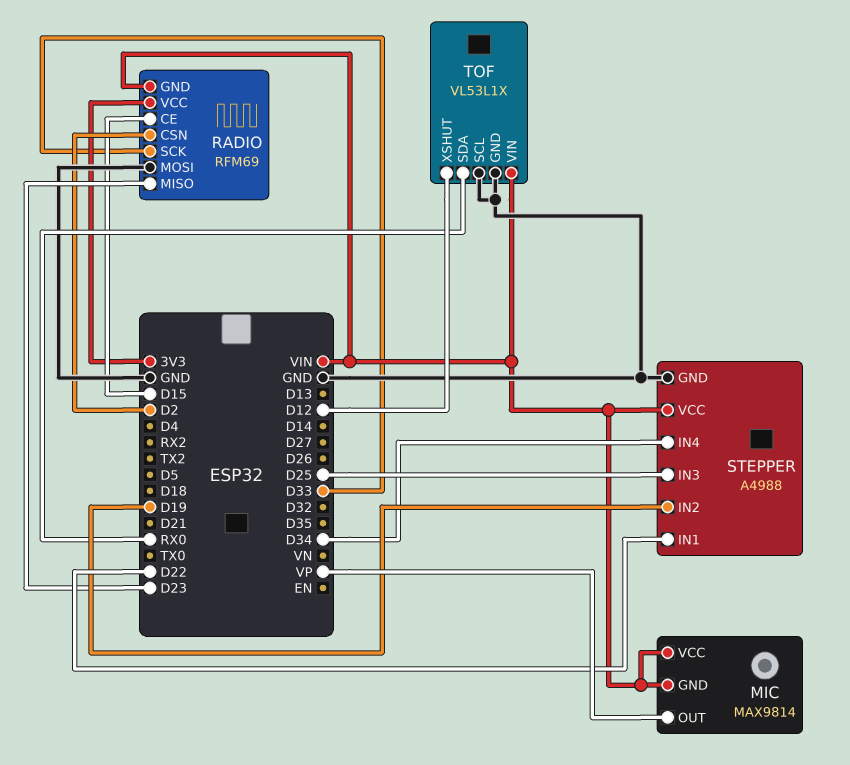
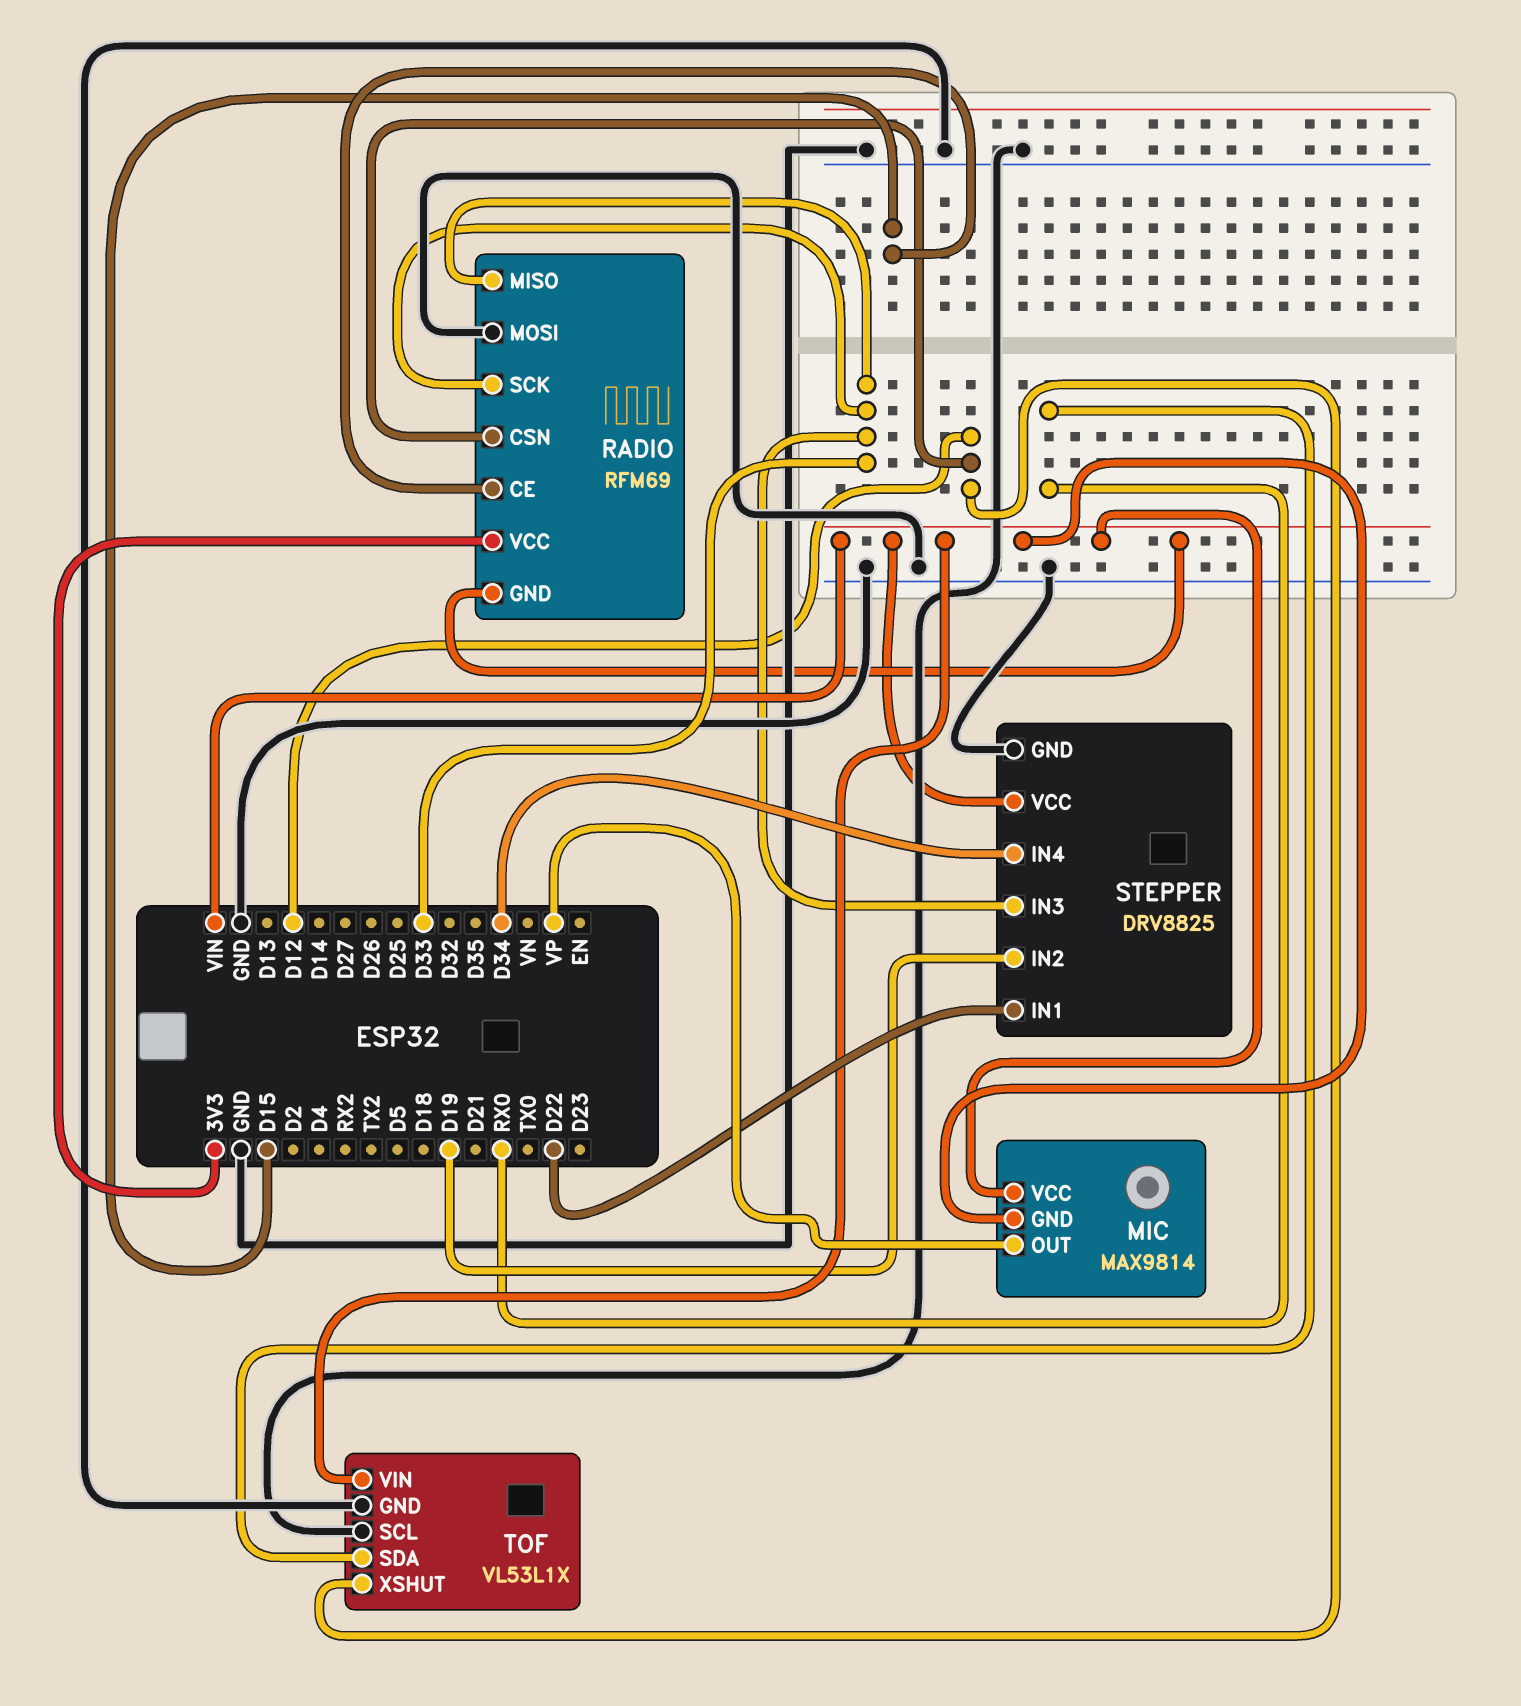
RADIO pin CSN: D2 -> D12
RADIO pin MISO: D23 -> D33
STEPPER: A4988 -> DRV8825
STEPPER pin IN3: D25 -> D33

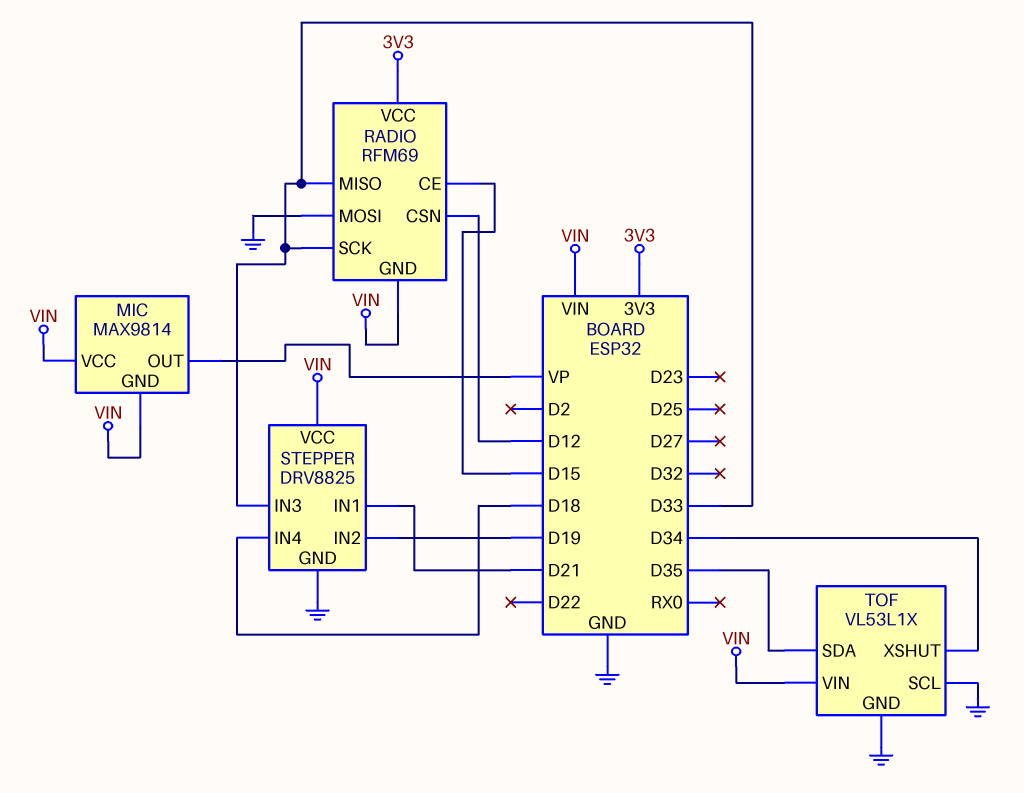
STEPPER pin IN1: D22 -> D21
STEPPER pin IN4: D34 -> D18
TOF pin SDA: RX0 -> D35
TOF pin XSHUT: D12 -> D34

